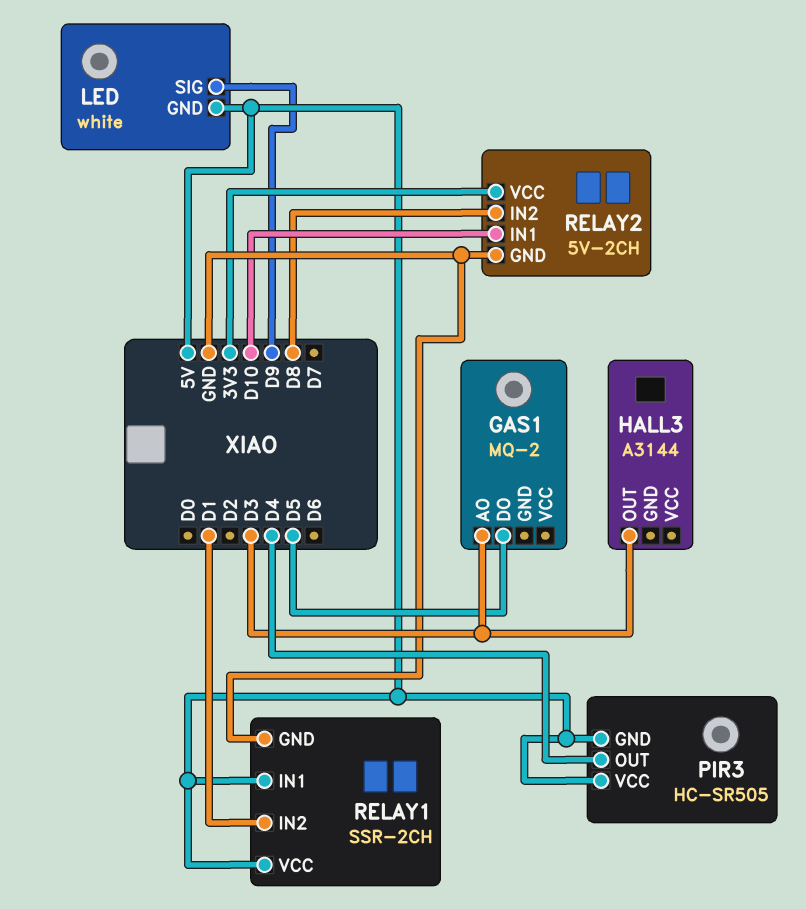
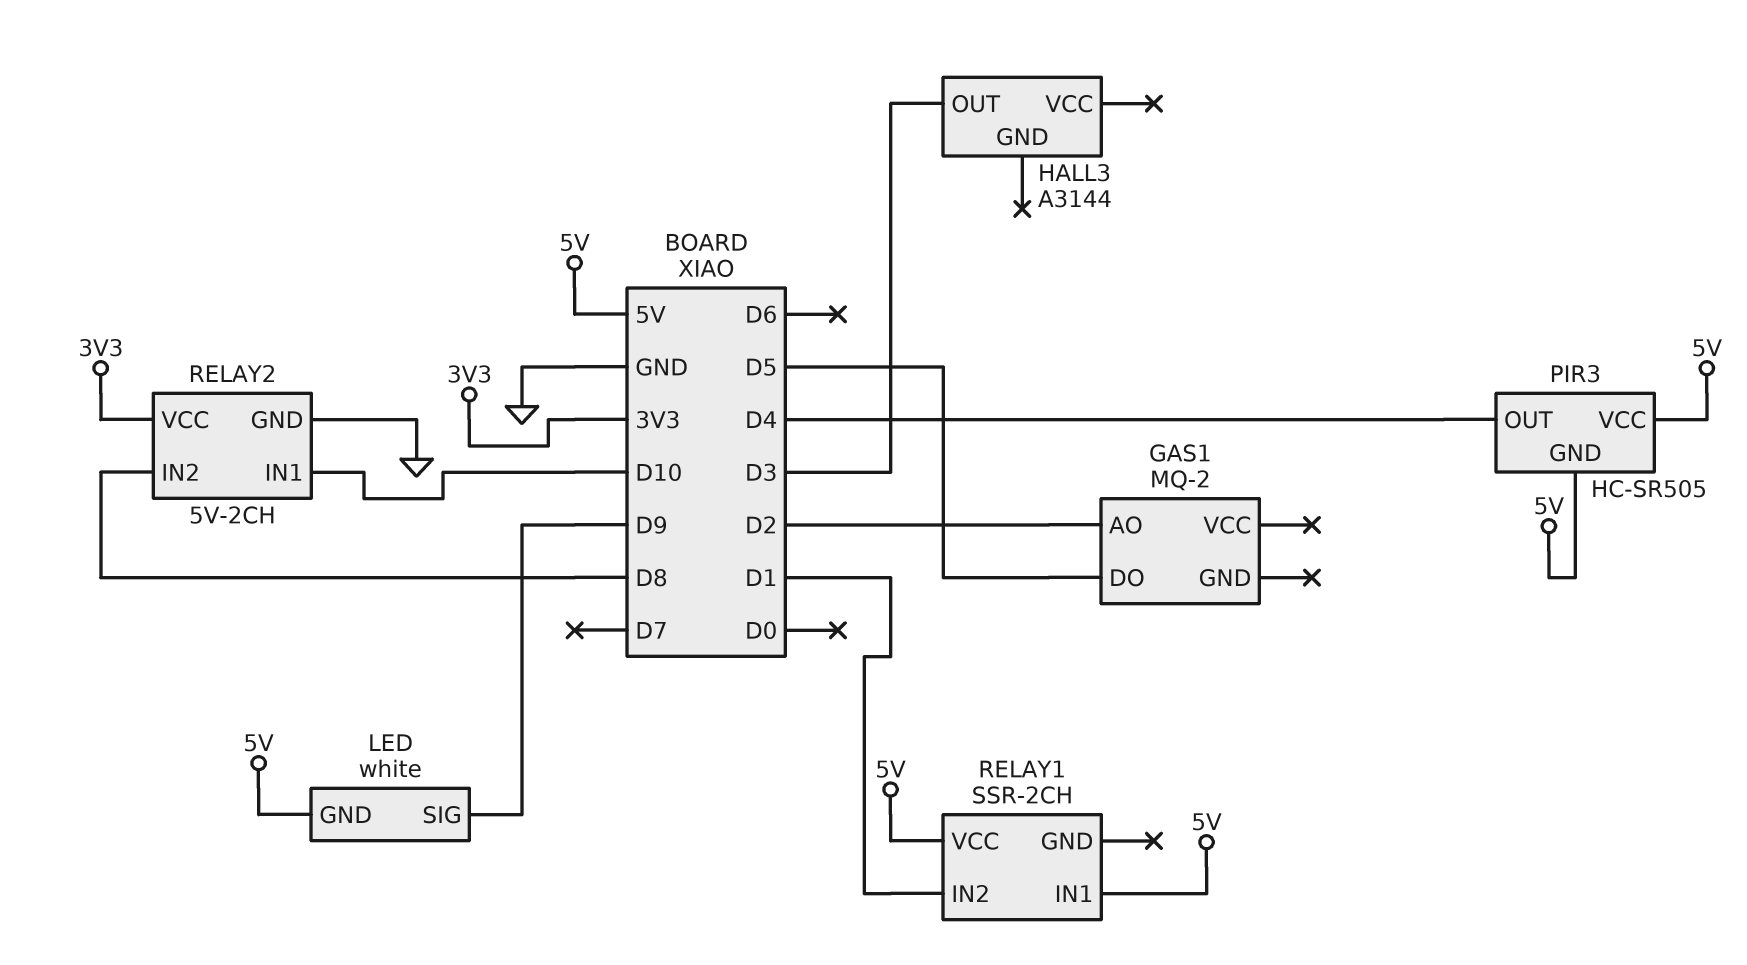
GAS1 pin AO: D3 -> D2
RELAY1 pin GND: GND -> none

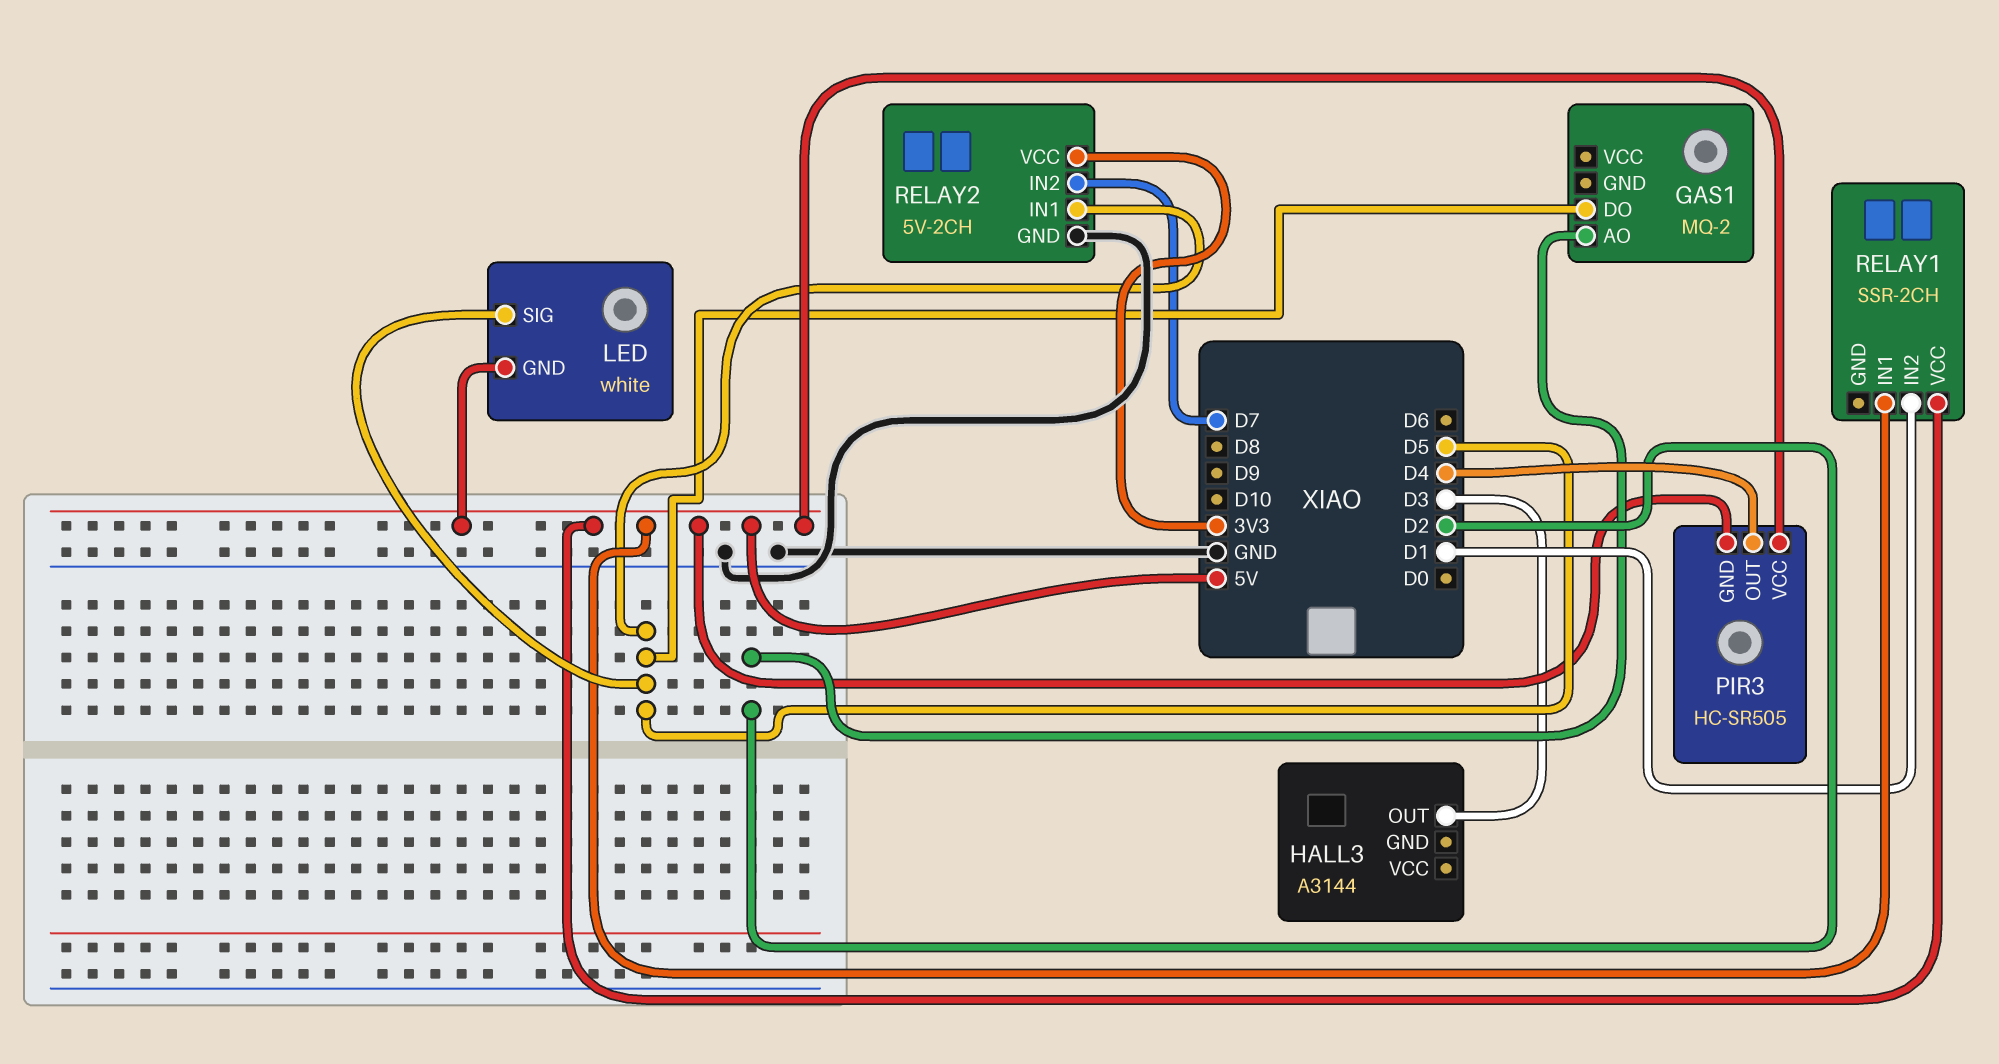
LED pin SIG: D9 -> D5
RELAY2 pin IN1: D10 -> D5
RELAY2 pin IN2: D8 -> D7

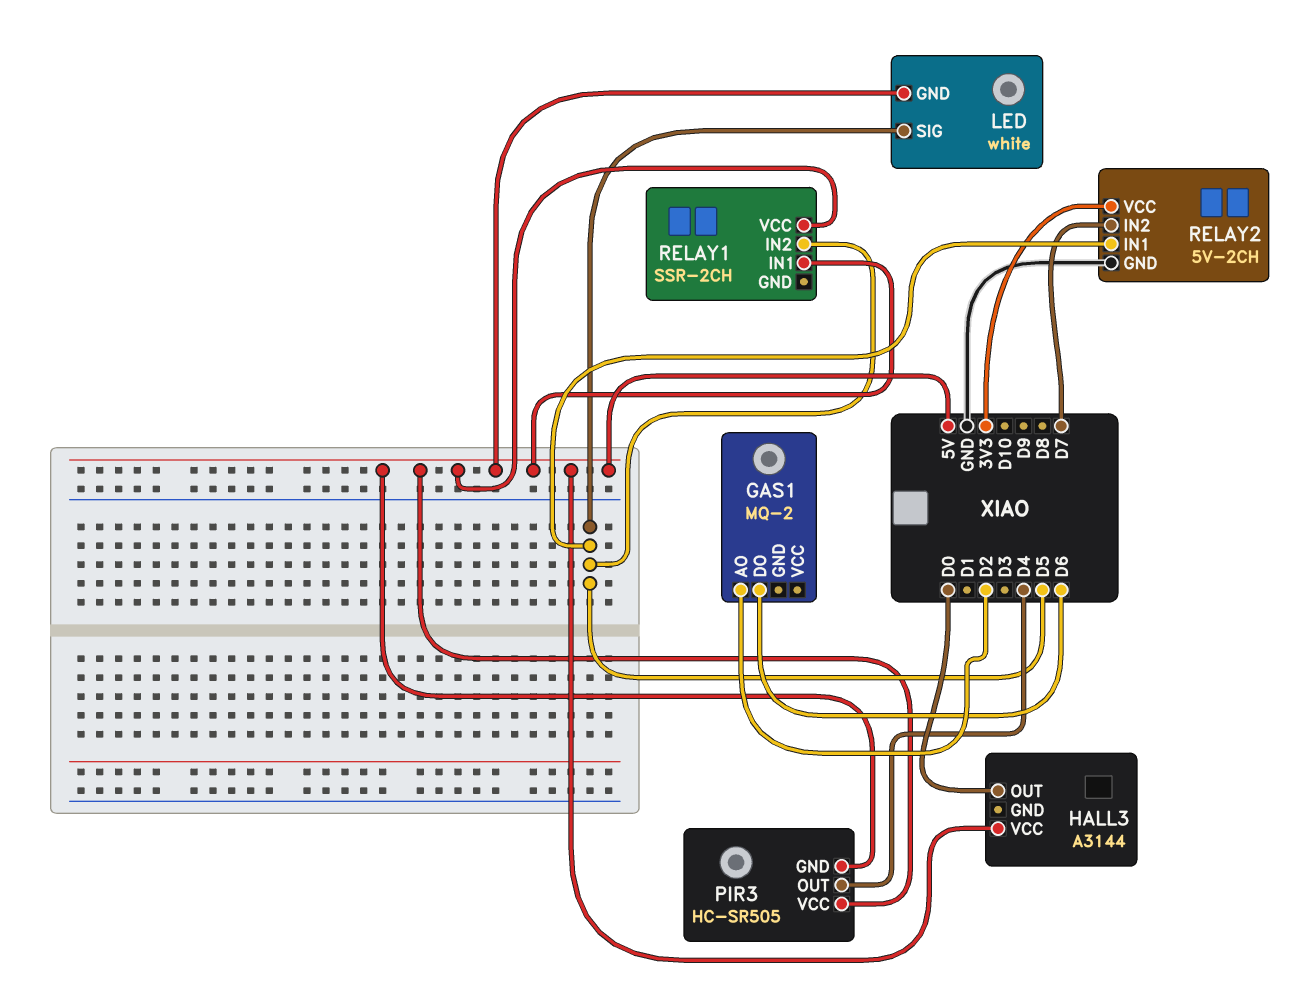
GAS1 pin DO: D5 -> D6
HALL3 pin OUT: D3 -> D0
HALL3 pin VCC: none -> 5V
RELAY1 pin IN2: D1 -> D5

